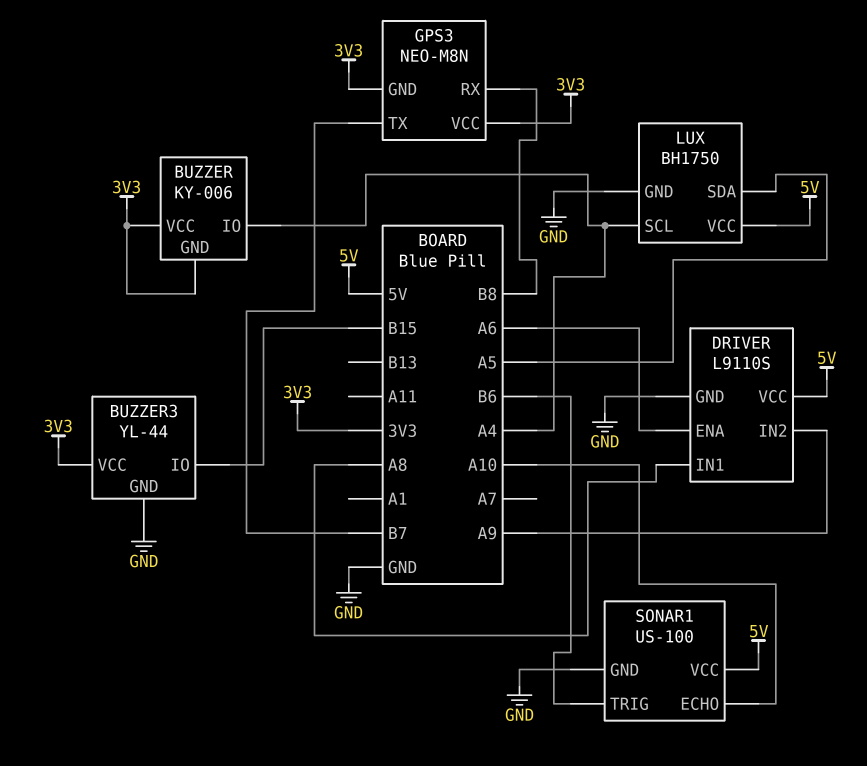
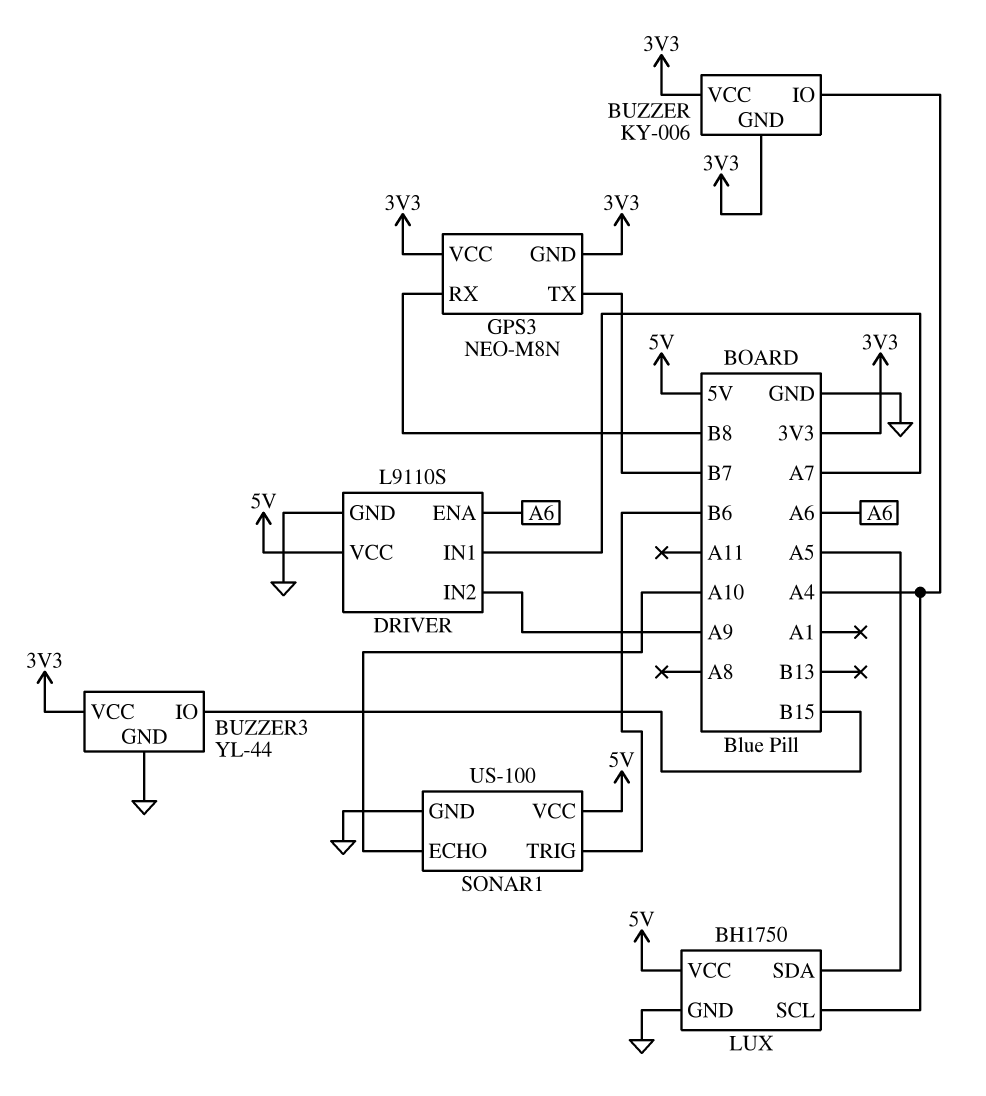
DRIVER pin IN1: A8 -> A7

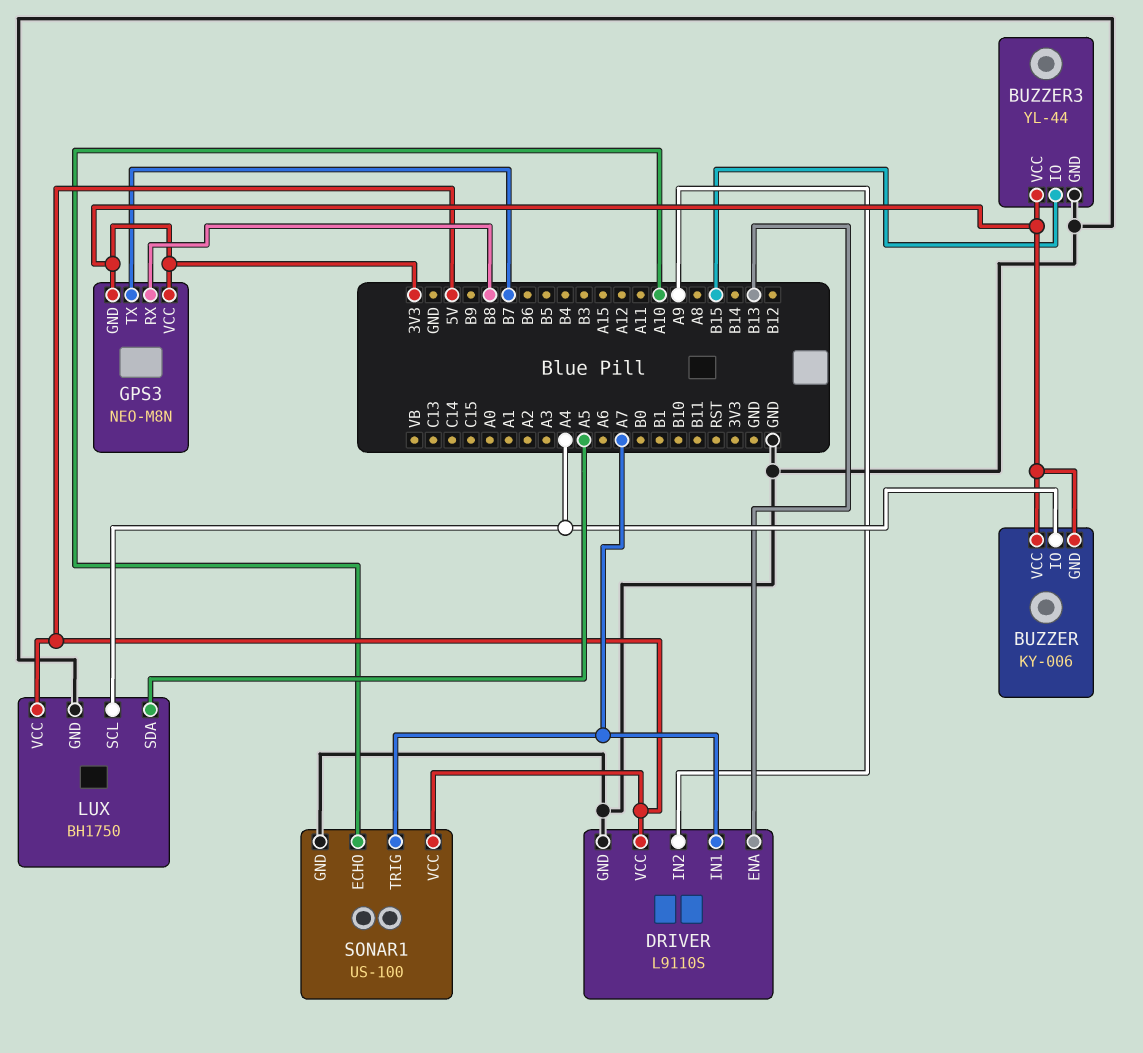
DRIVER pin ENA: A6 -> B13
SONAR1 pin TRIG: B6 -> A7

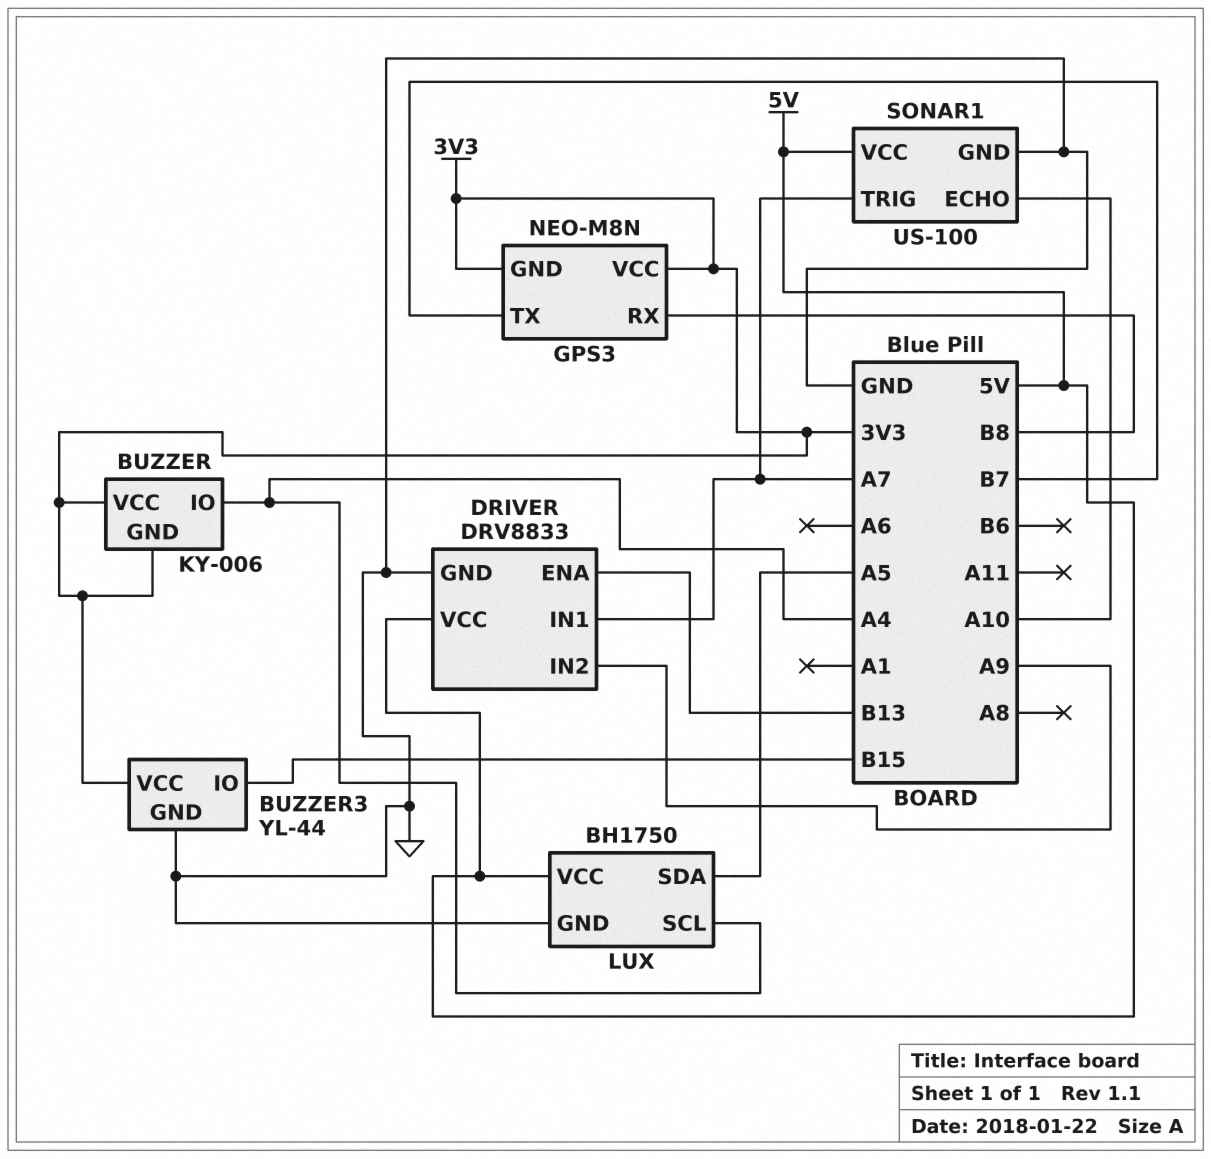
DRIVER: L9110S -> DRV8833

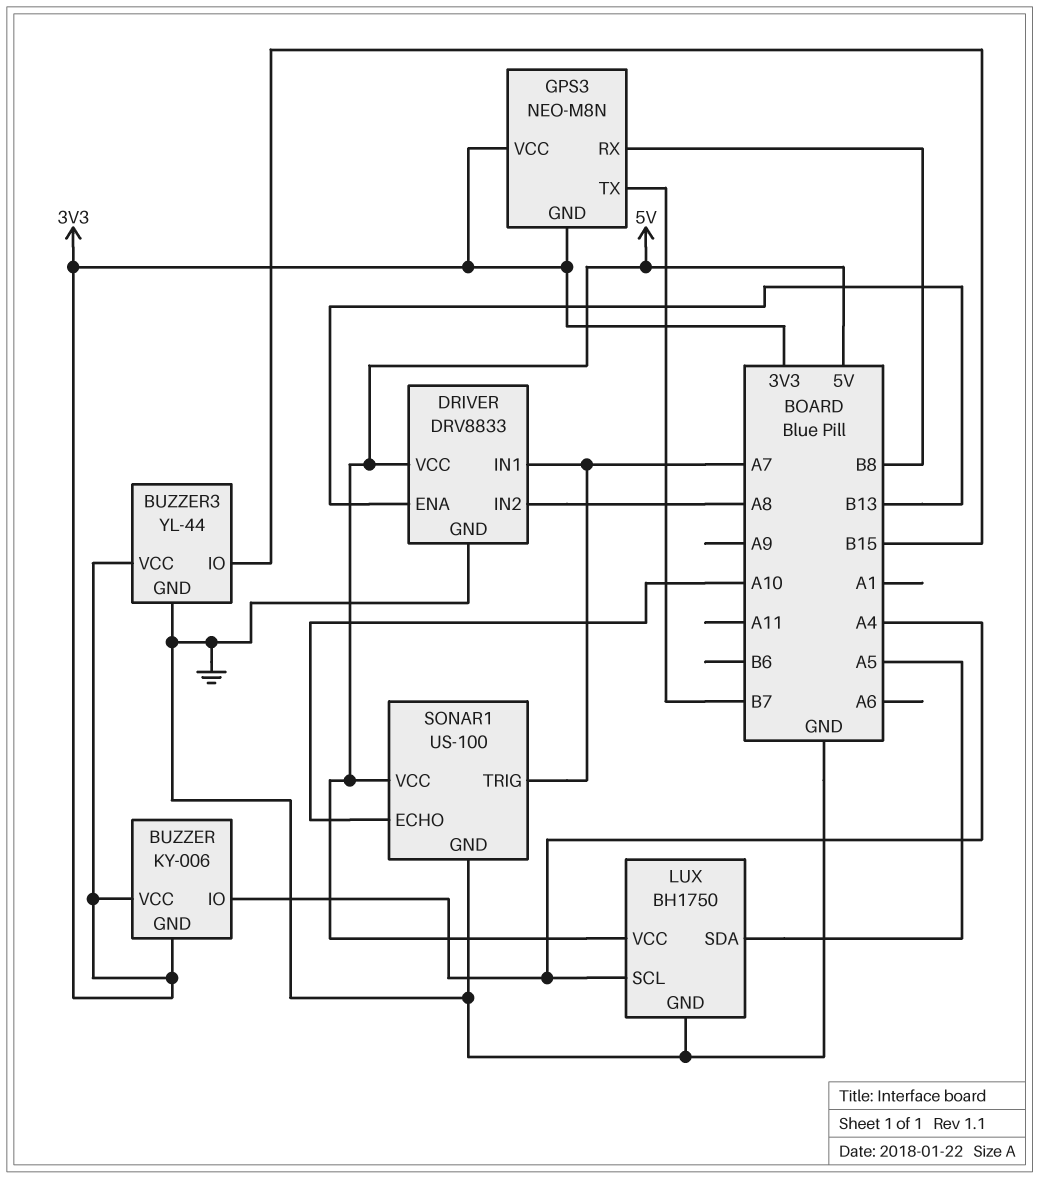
DRIVER pin IN2: A9 -> A8

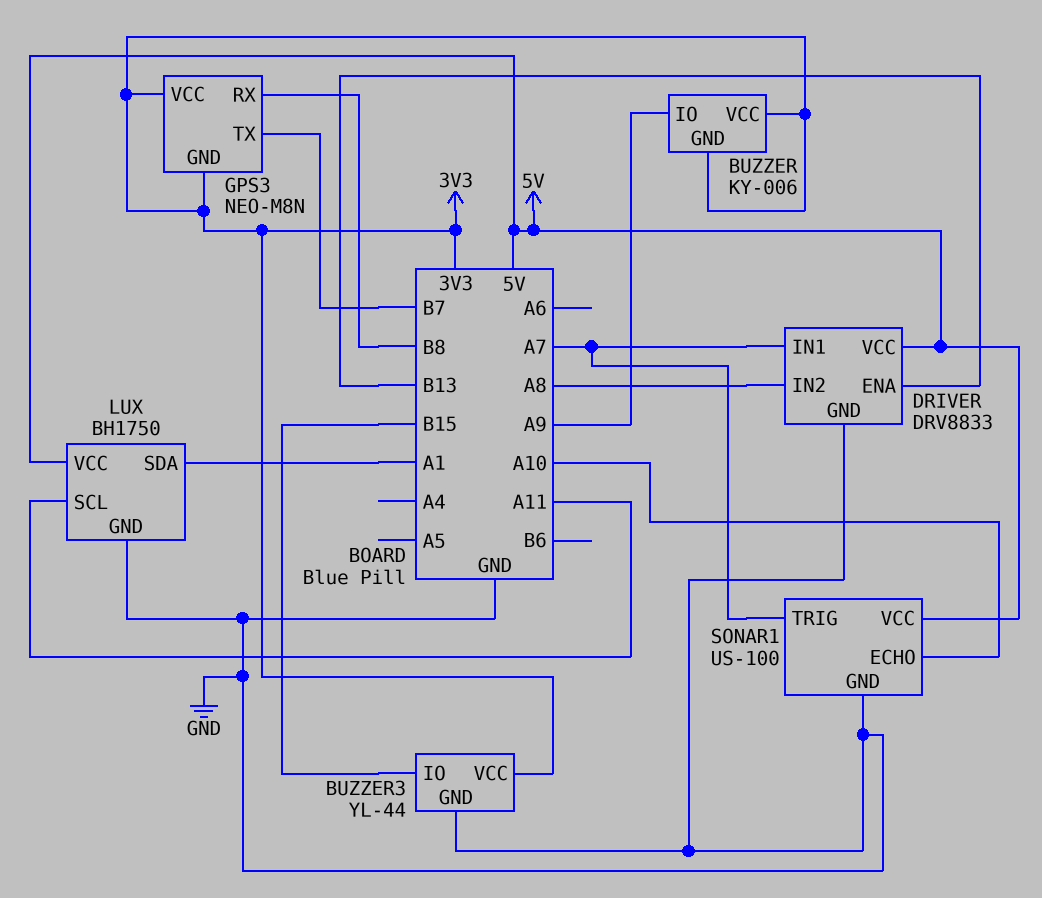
BUZZER pin IO: A4 -> A9
LUX pin SCL: A4 -> A11
LUX pin SDA: A5 -> A1

